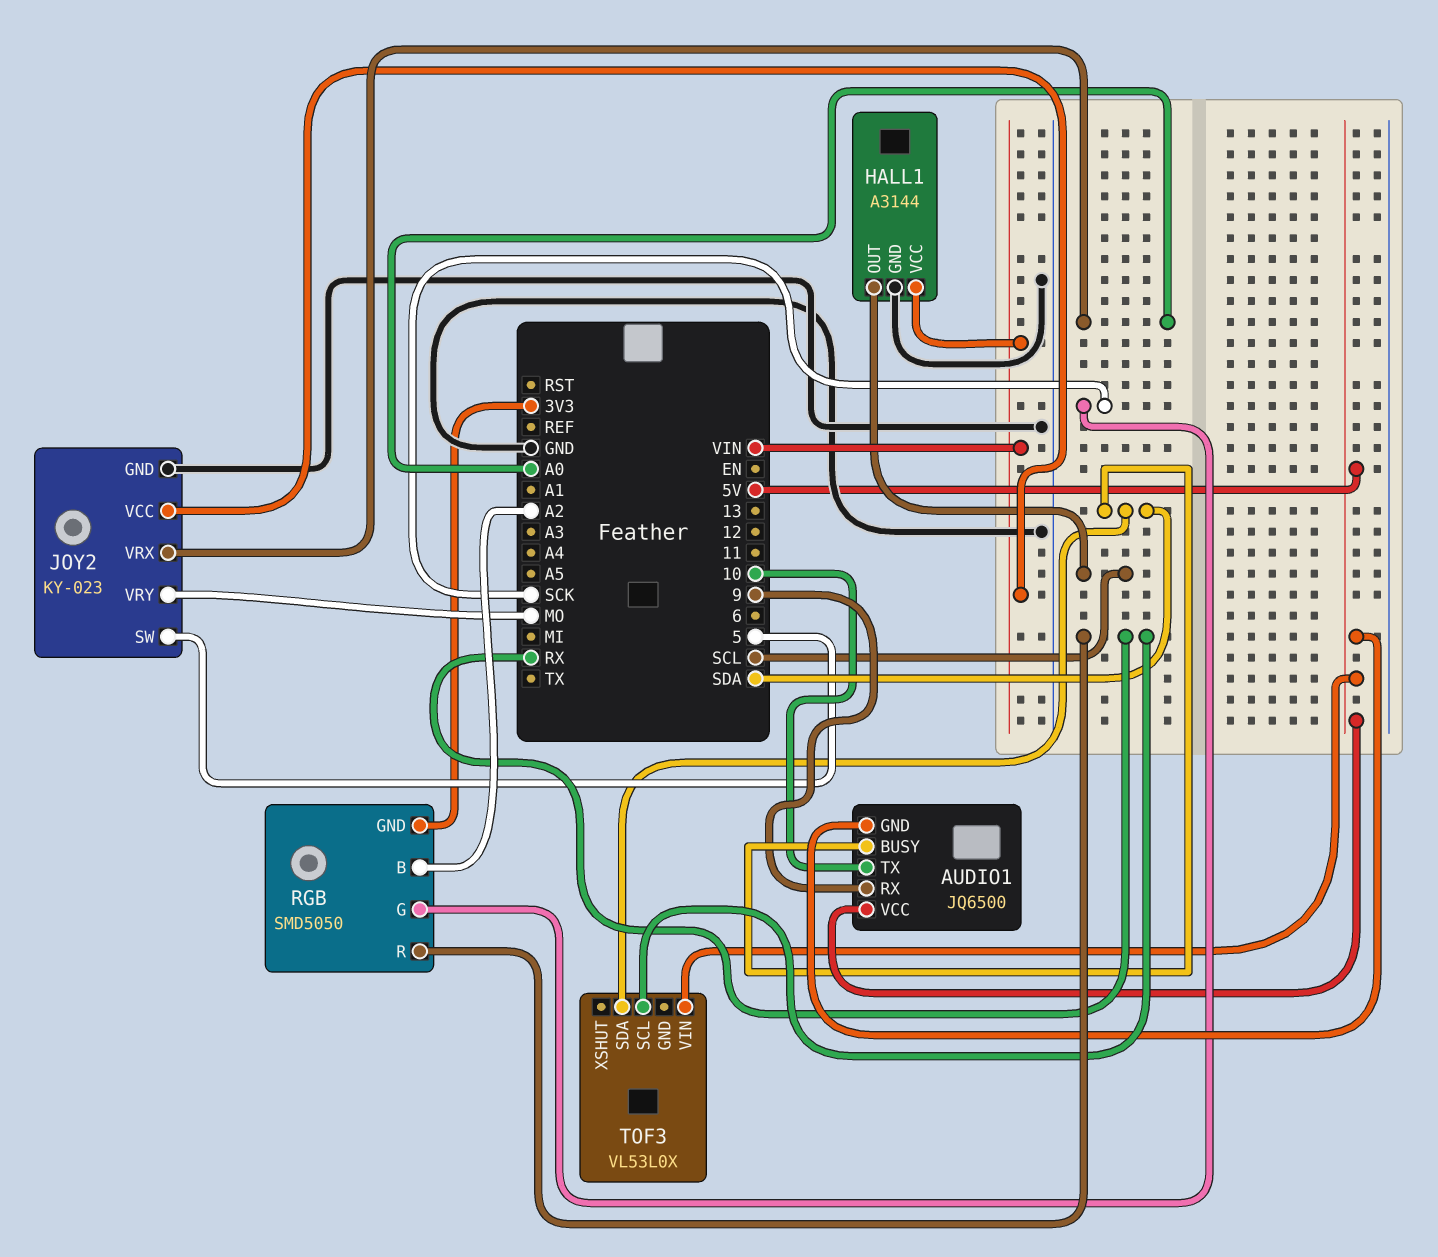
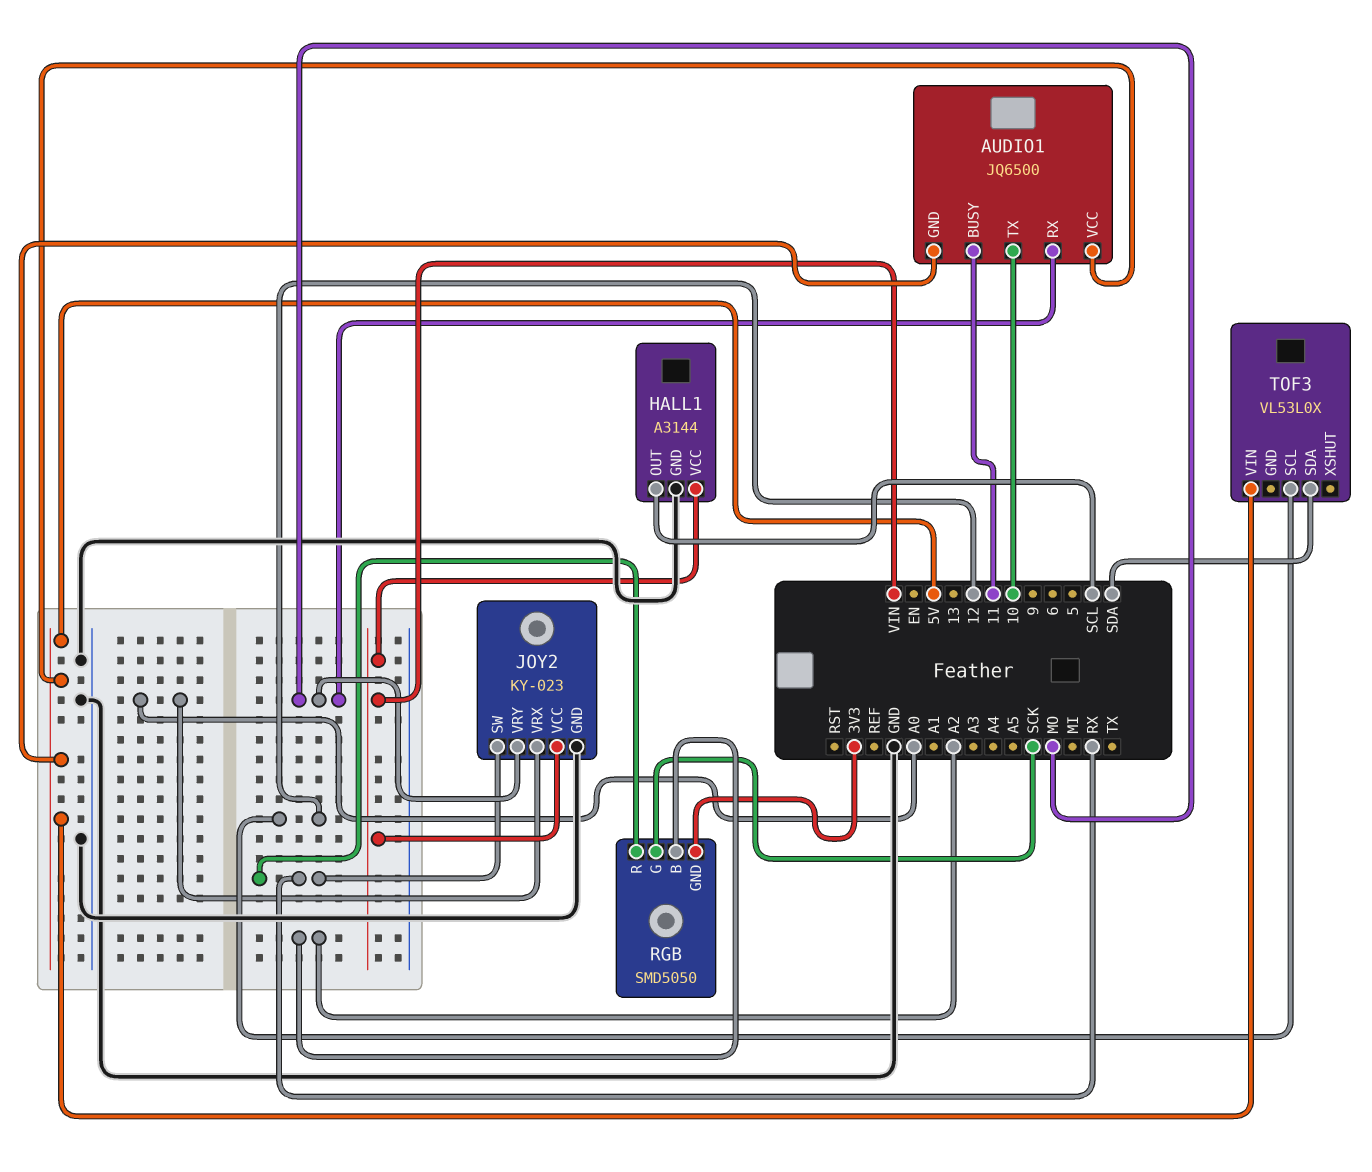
AUDIO1 pin BUSY: SDA -> 11
AUDIO1 pin RX: 9 -> MO
JOY2 pin SW: 5 -> RX
TOF3 pin SCL: RX -> 12

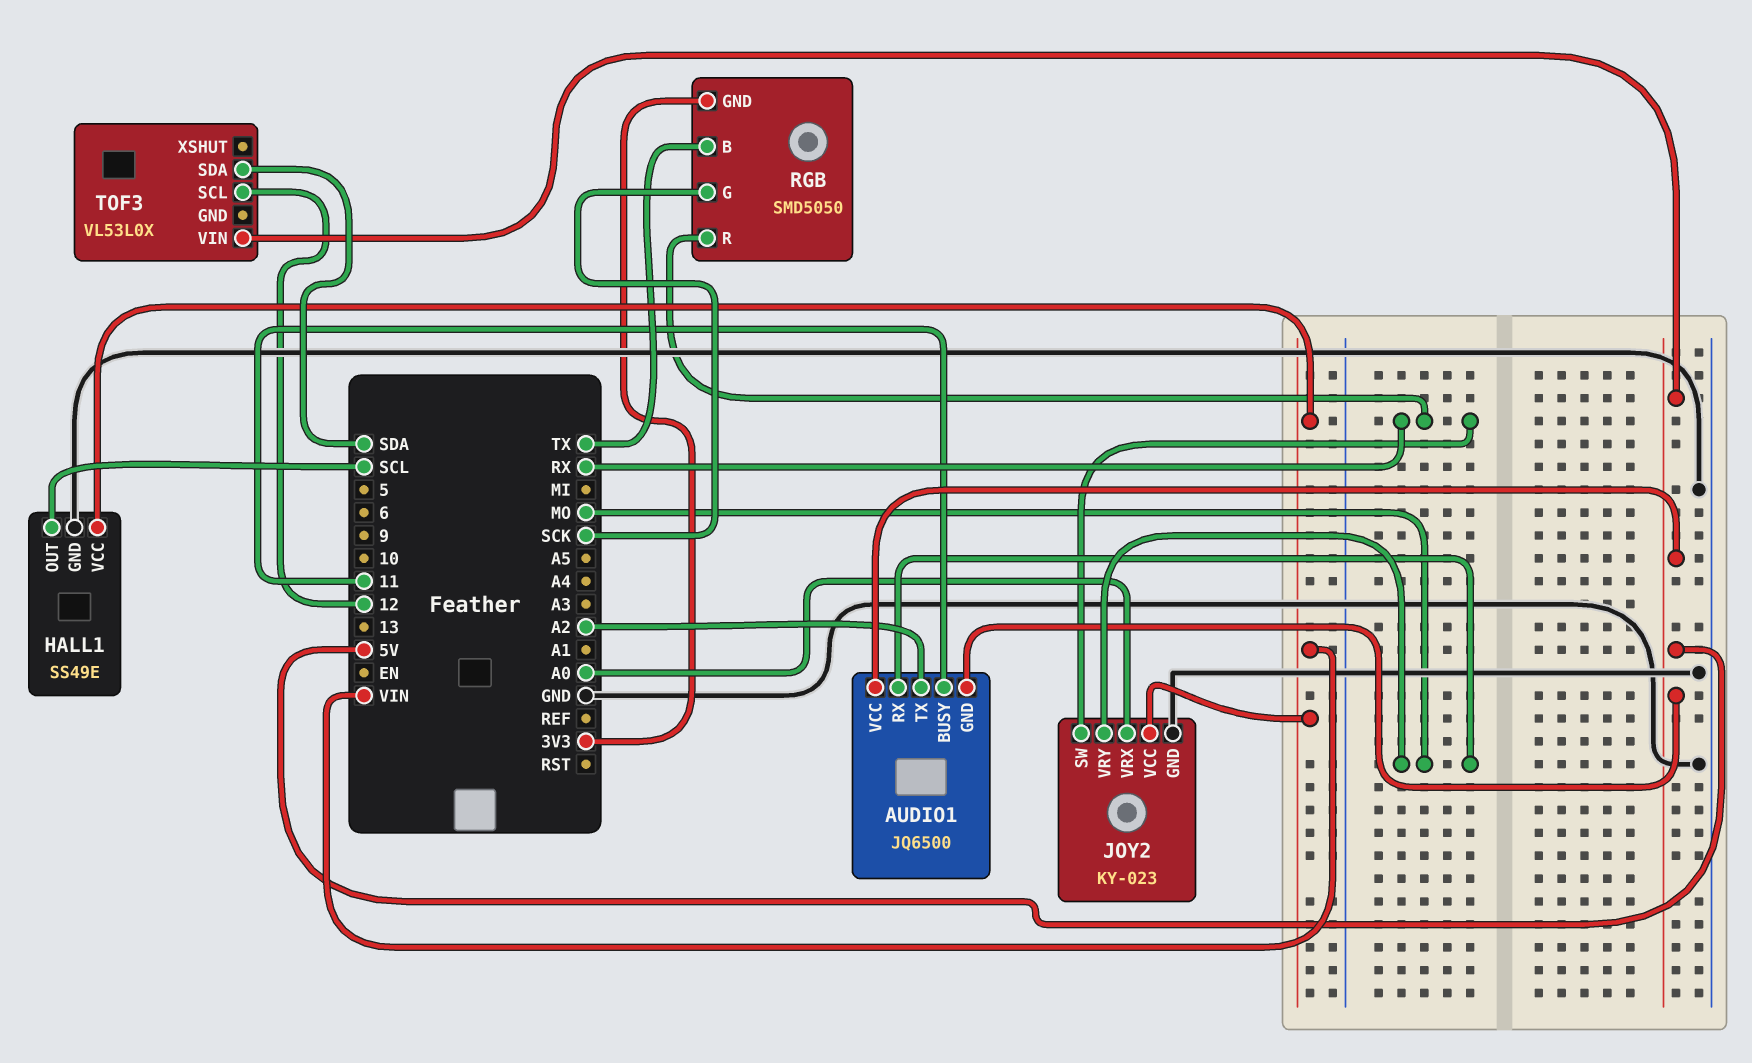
AUDIO1 pin TX: 10 -> A2
HALL1: A3144 -> SS49E
RGB pin B: A2 -> TX

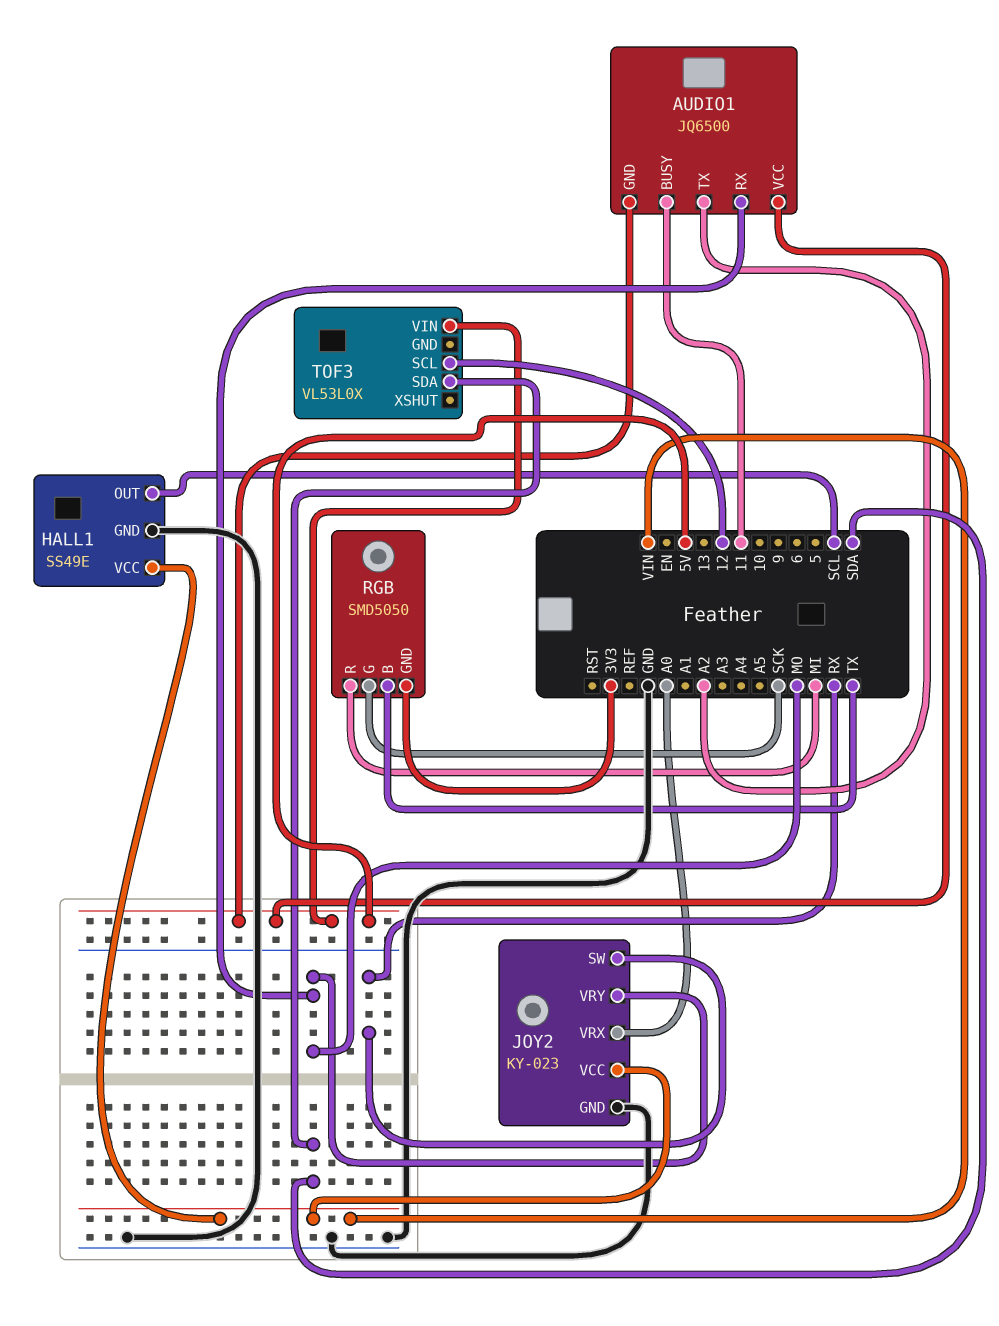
RGB pin R: RX -> MI

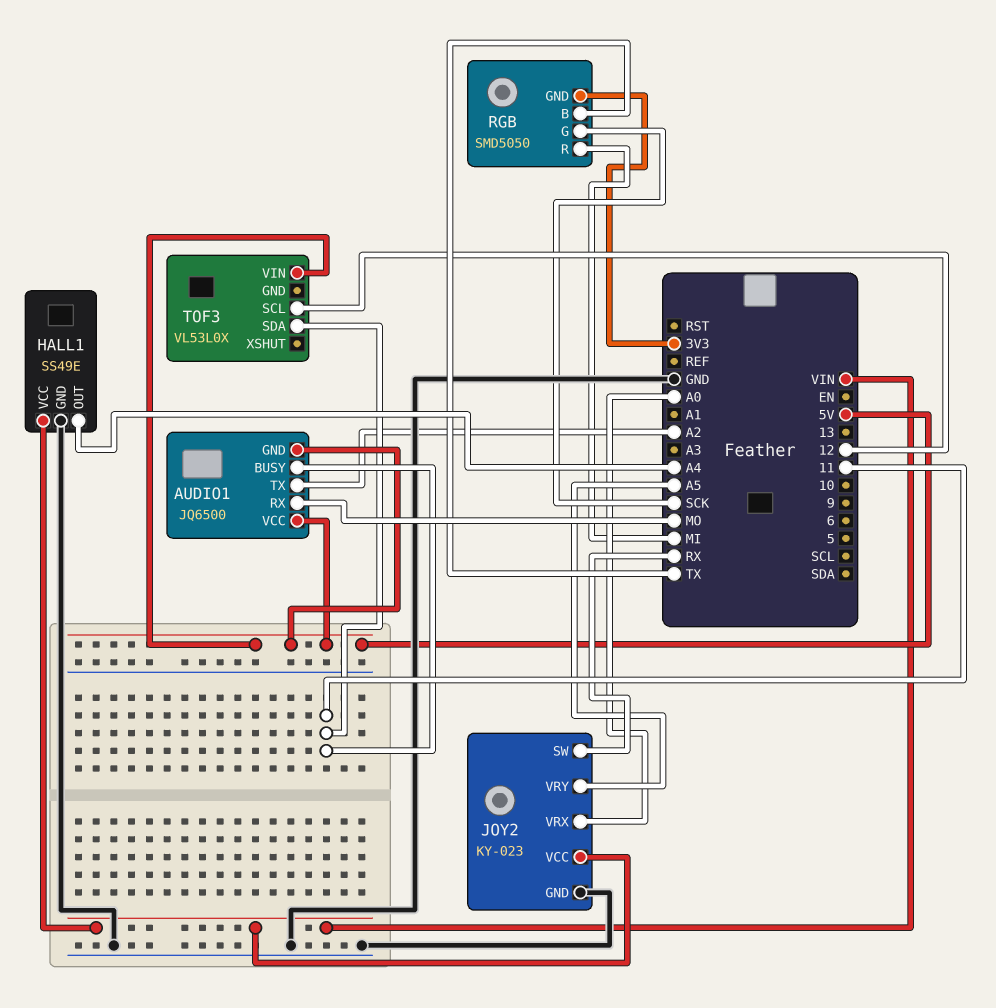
HALL1 pin OUT: SCL -> A4
JOY2 pin VRY: MO -> A5
TOF3 pin SDA: SDA -> 11

